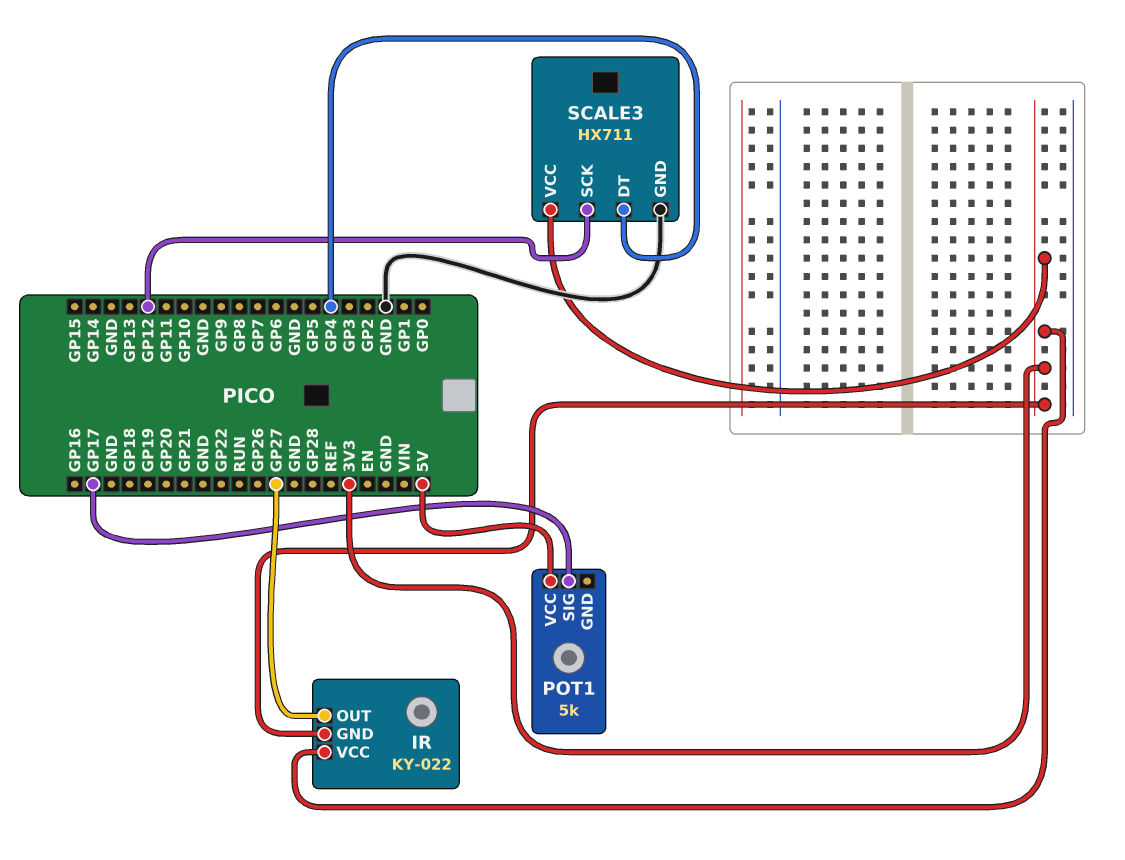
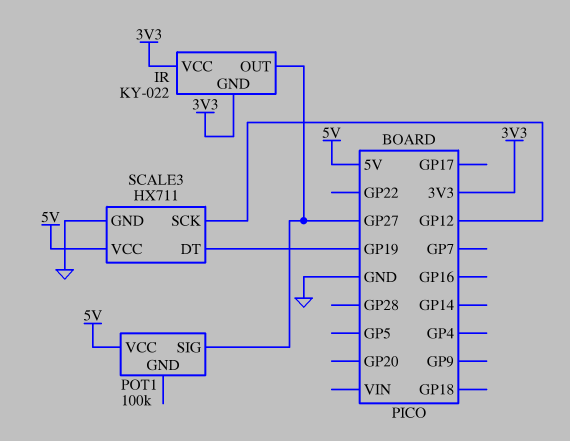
POT1: 5k -> 100k
POT1 pin SIG: GP17 -> GP27
SCALE3 pin DT: GP4 -> GP19
SCALE3 pin VCC: 3V3 -> 5V

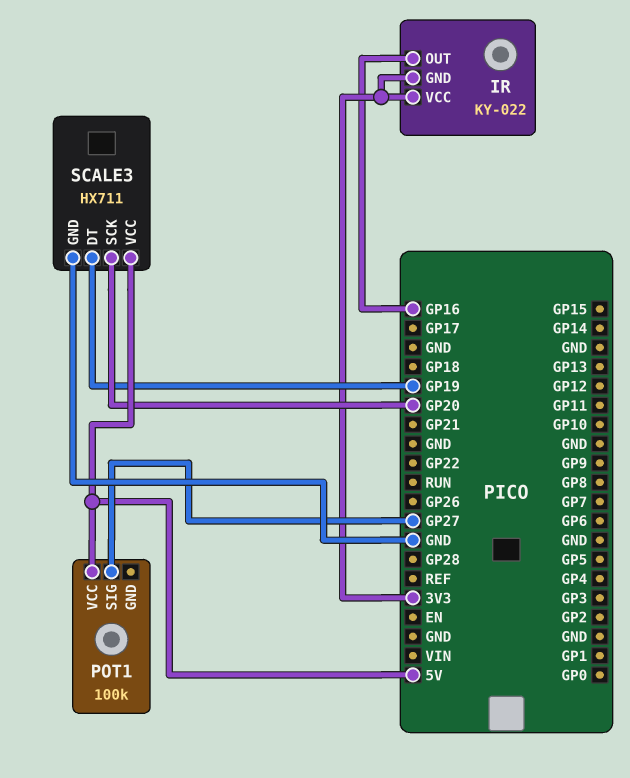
IR pin OUT: GP27 -> GP16
SCALE3 pin SCK: GP12 -> GP20

